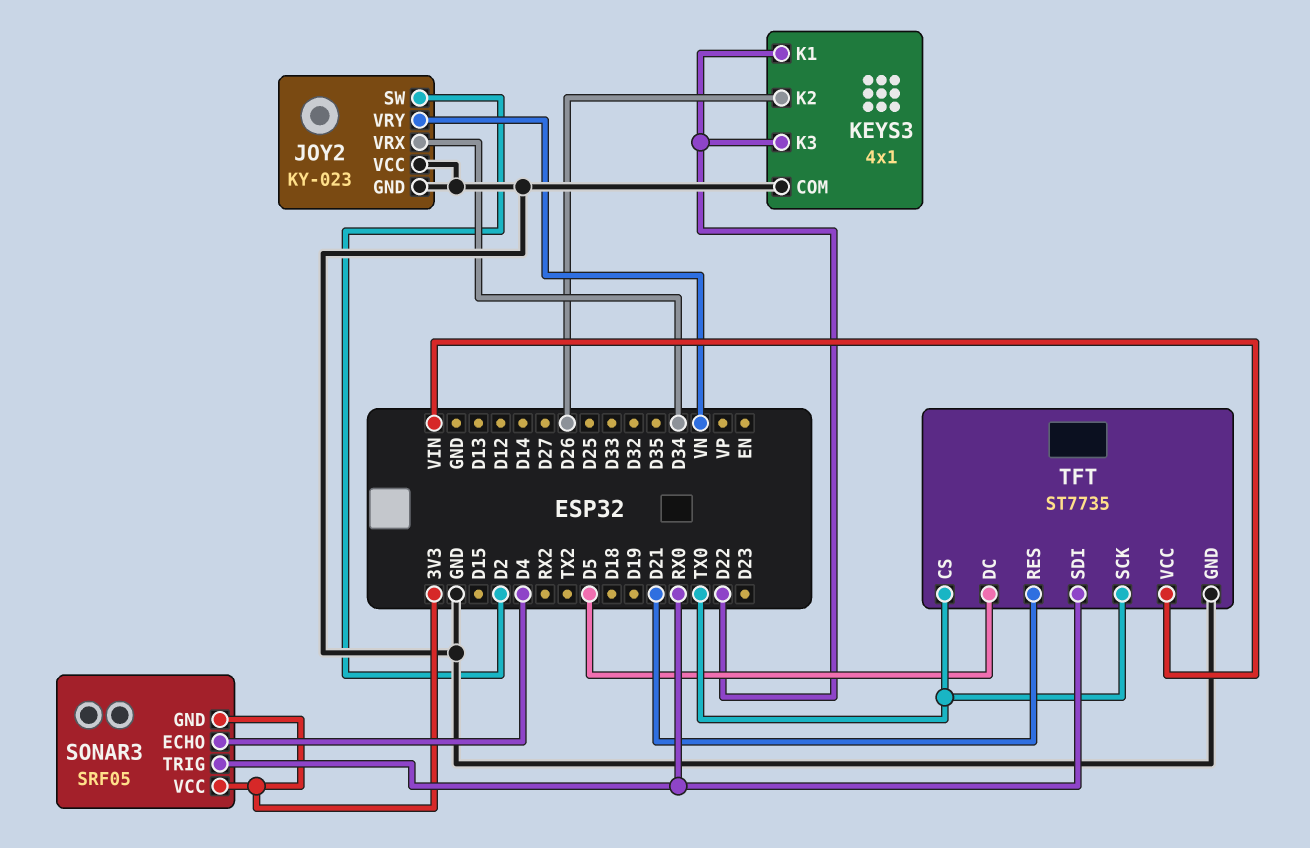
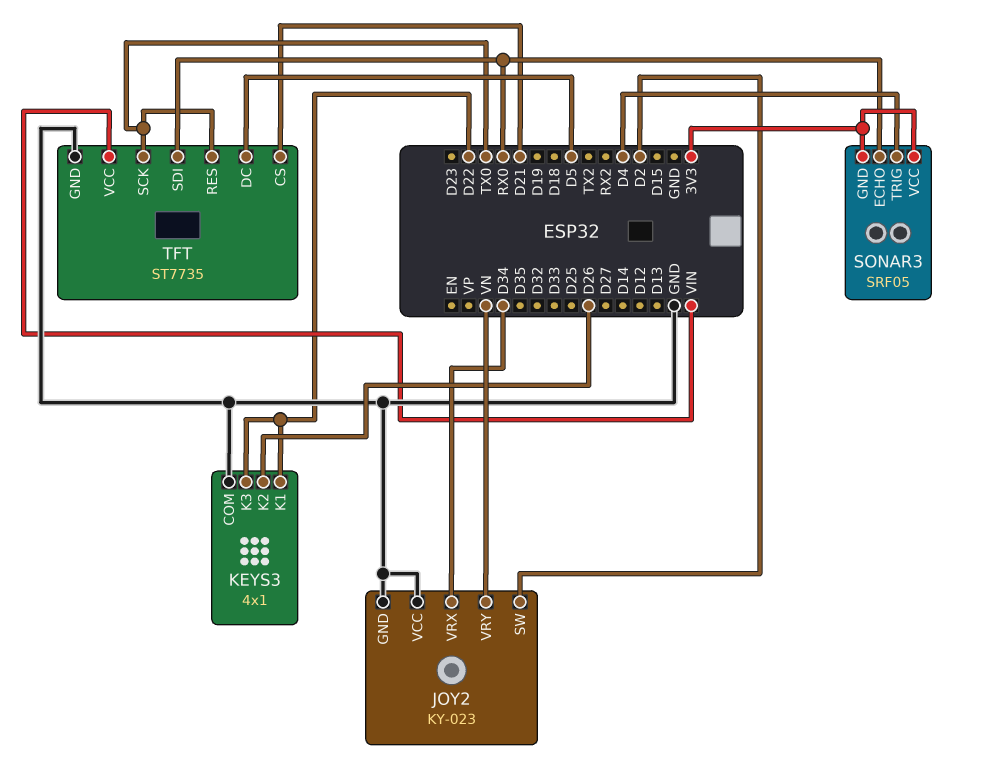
SONAR3 pin ECHO: D4 -> RX0
SONAR3 pin TRIG: RX0 -> D4
TFT pin CS: TX0 -> D21
TFT pin RES: D21 -> TX0

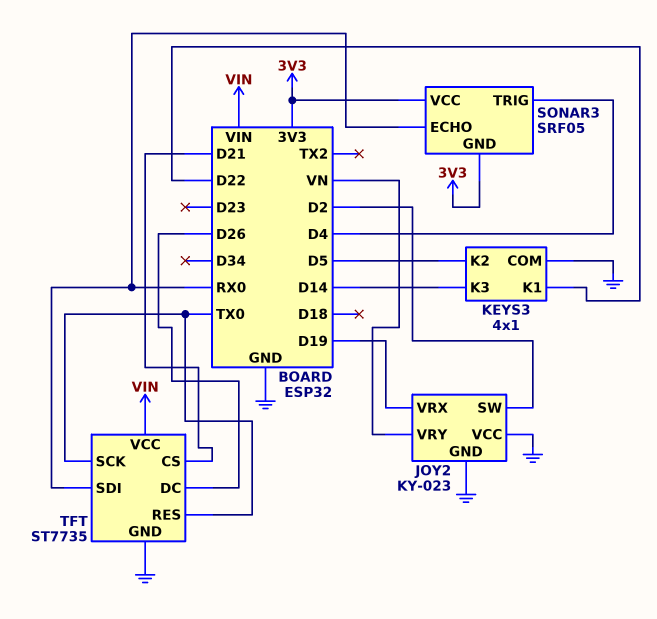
JOY2 pin VRX: D34 -> D19
KEYS3 pin K2: D26 -> D5
KEYS3 pin K3: D22 -> D14
TFT pin DC: D5 -> D26

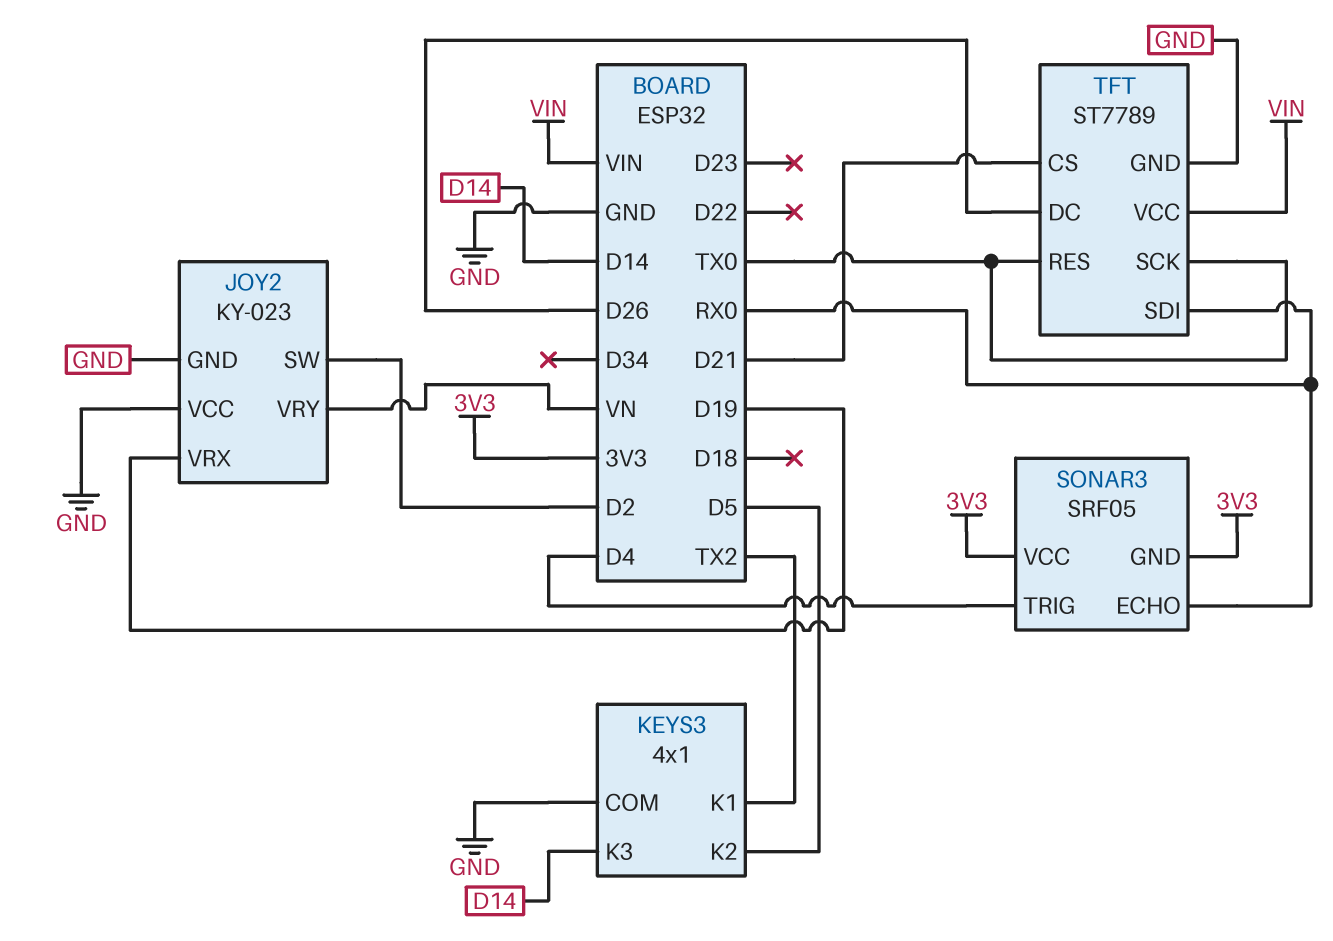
KEYS3 pin K1: D22 -> TX2
TFT: ST7735 -> ST7789

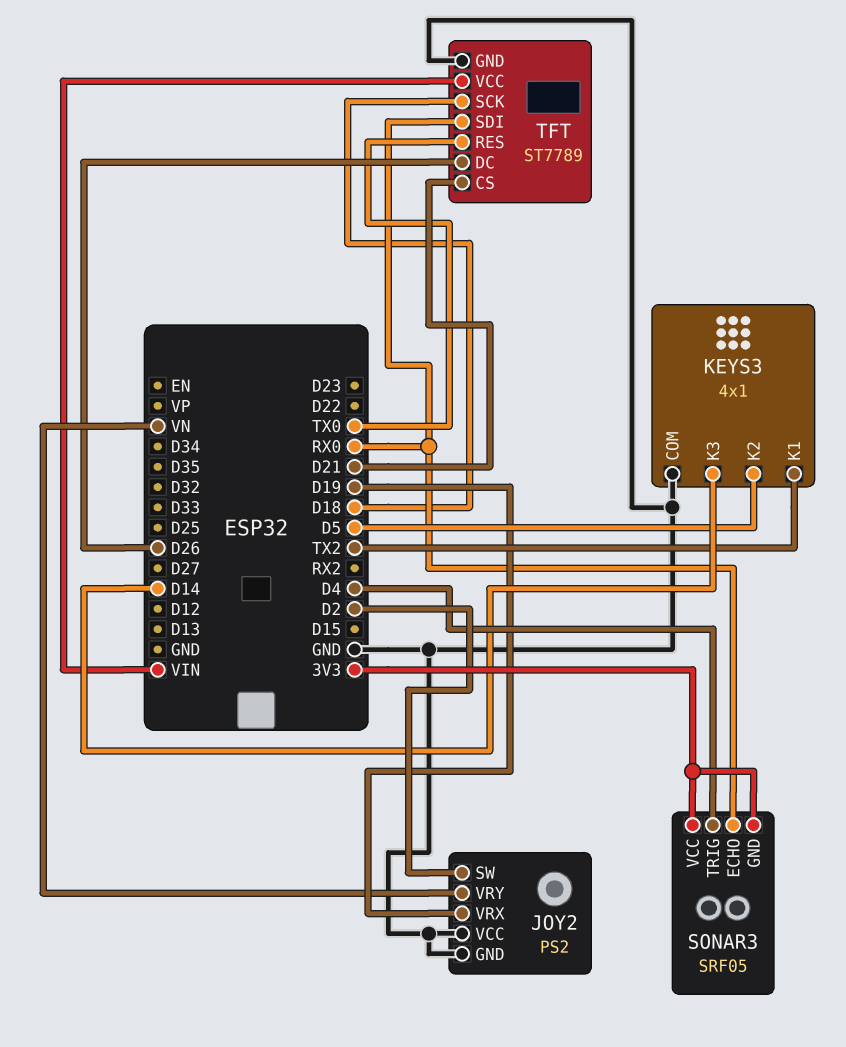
JOY2: KY-023 -> PS2
TFT pin SCK: TX0 -> D18

